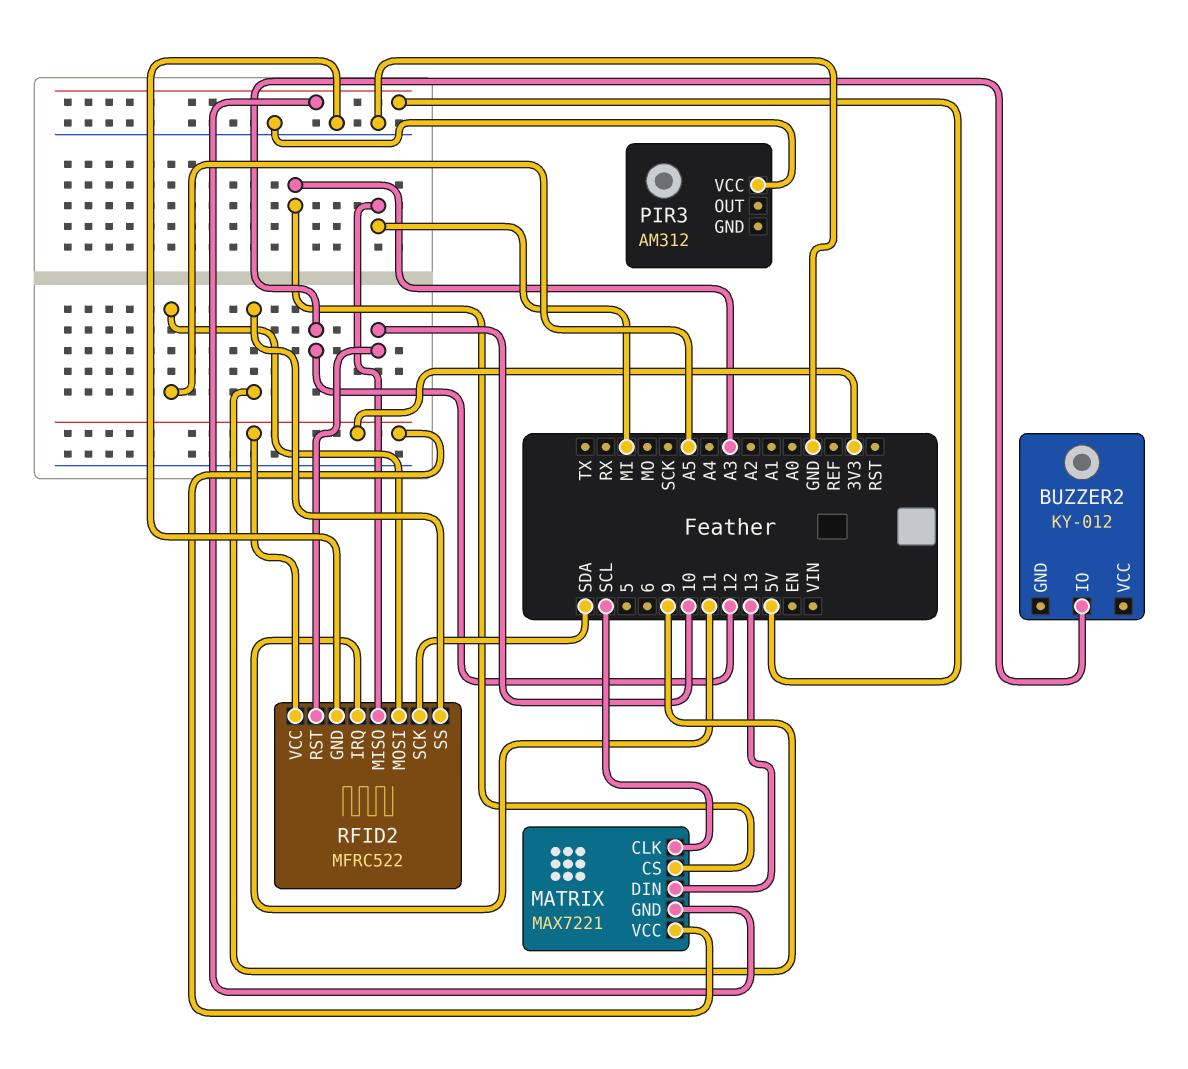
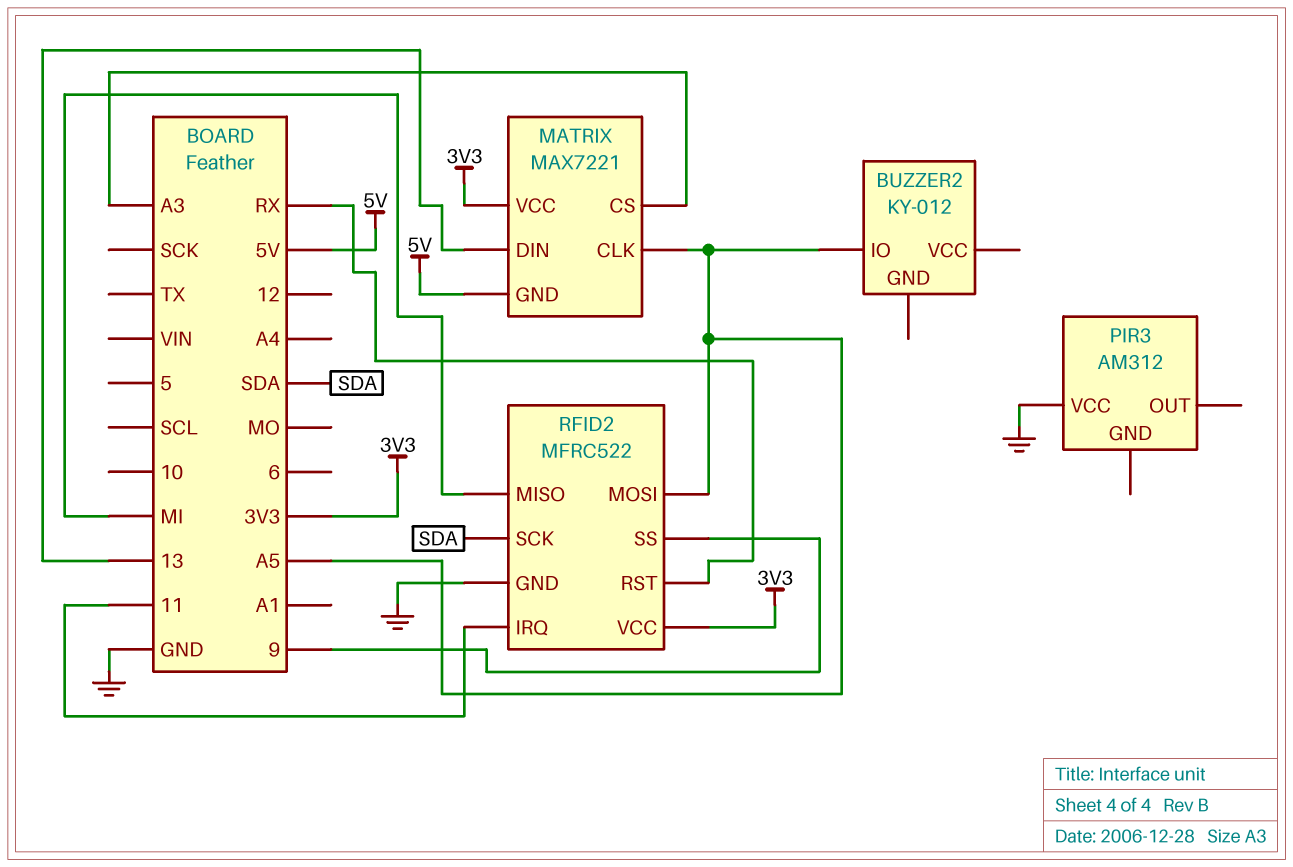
BUZZER2 pin IO: 12 -> A5
MATRIX pin CLK: SCL -> A5
RFID2 pin RST: 10 -> RX

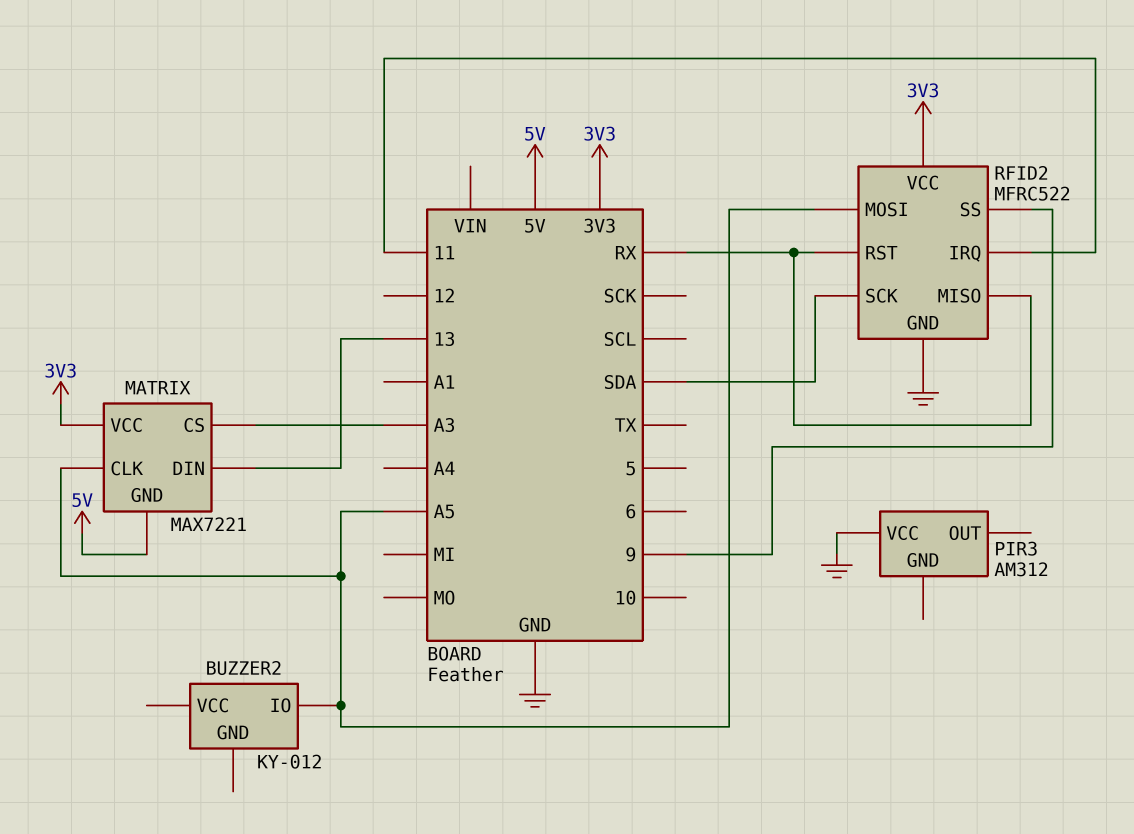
RFID2 pin MISO: MI -> RX

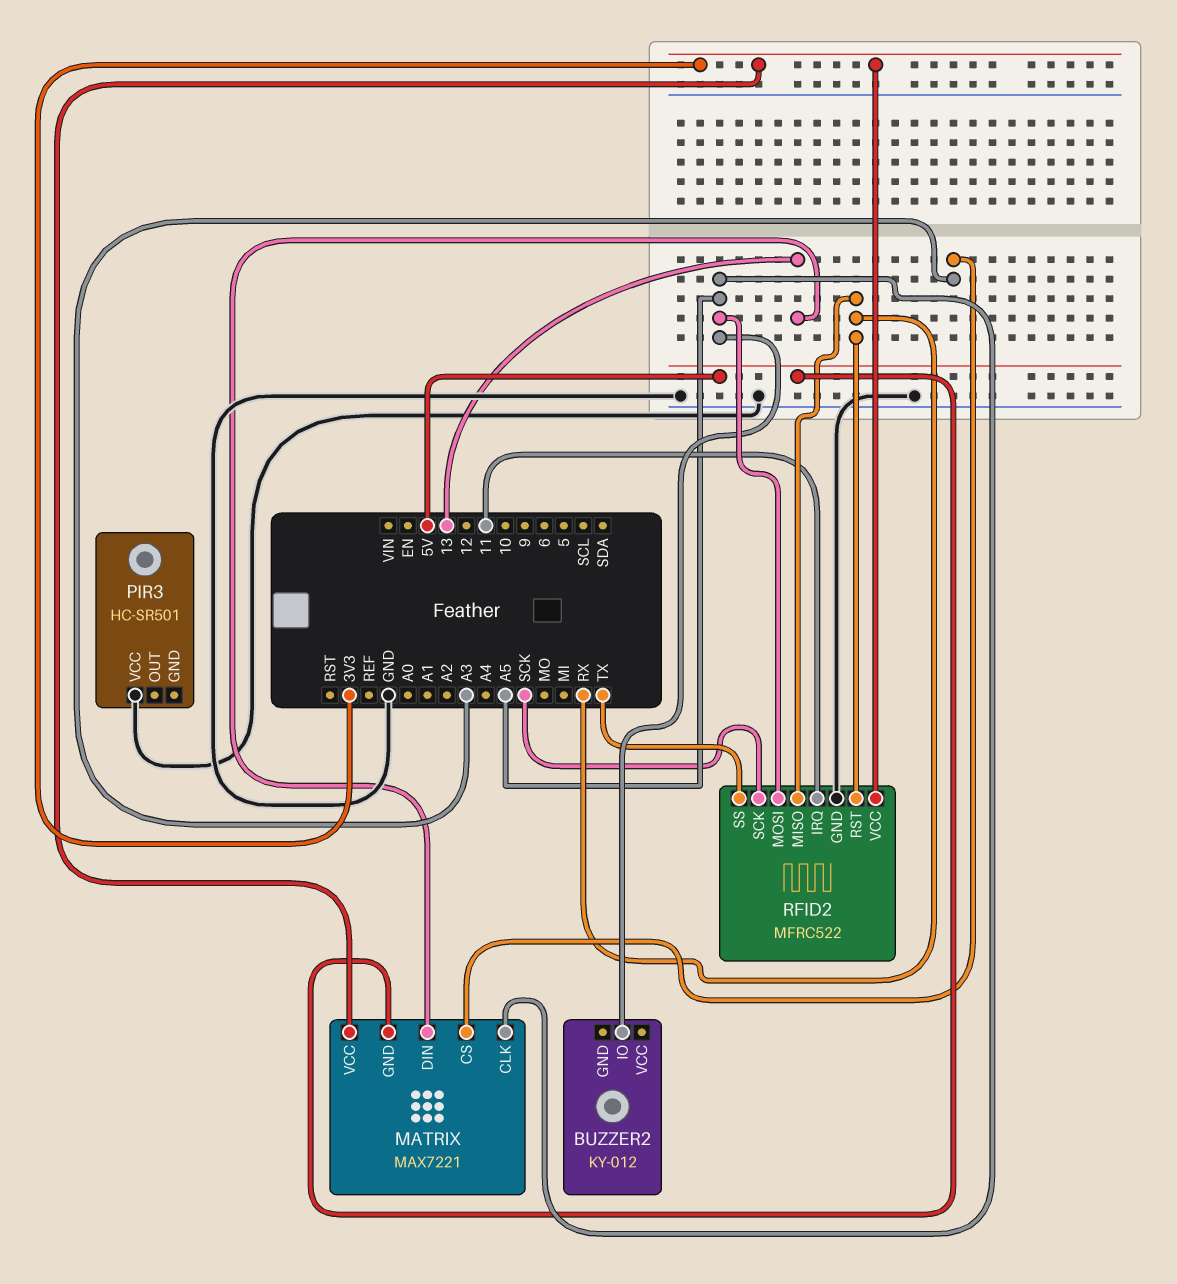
PIR3: AM312 -> HC-SR501
RFID2 pin SCK: SDA -> SCK
RFID2 pin SS: 9 -> TX

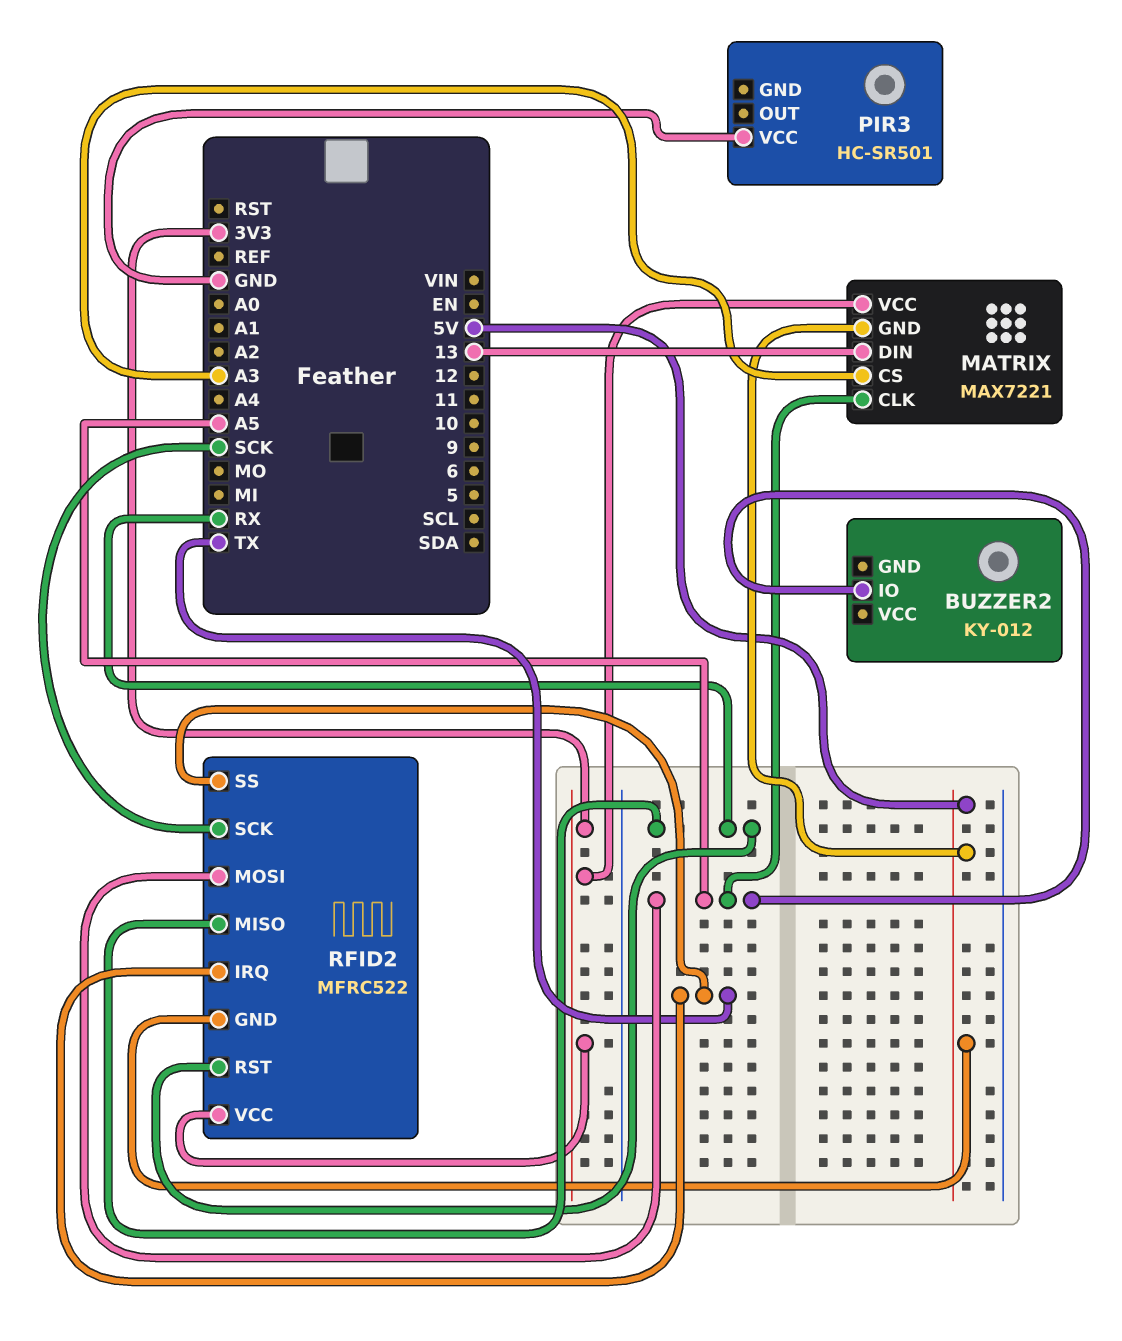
RFID2 pin GND: GND -> 5V
RFID2 pin IRQ: 11 -> TX

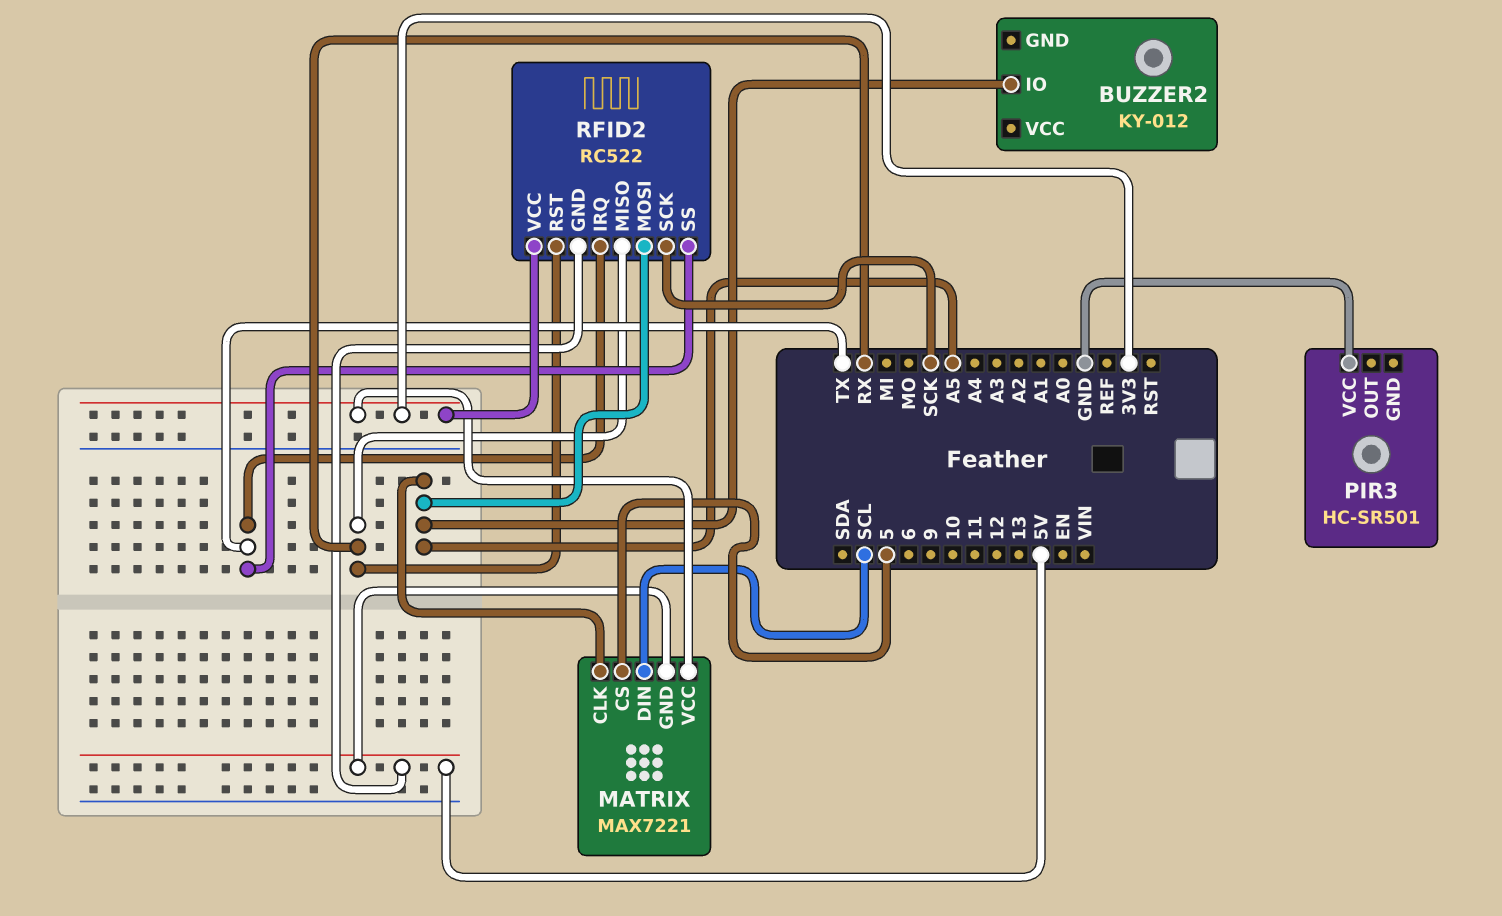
MATRIX pin CS: A3 -> 5
MATRIX pin DIN: 13 -> SCL
RFID2: MFRC522 -> RC522

